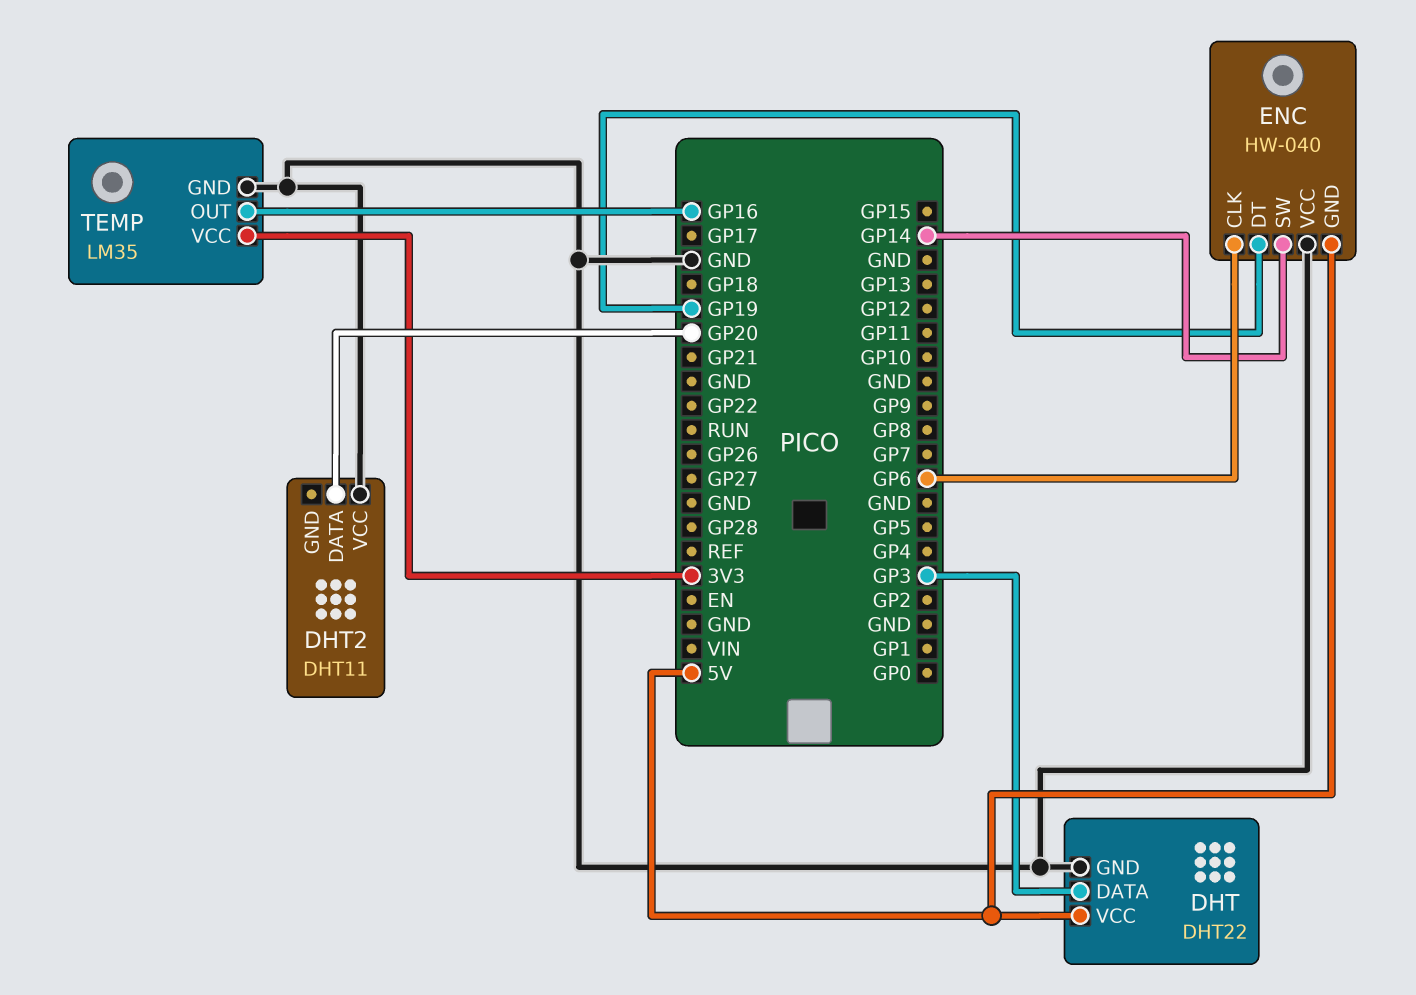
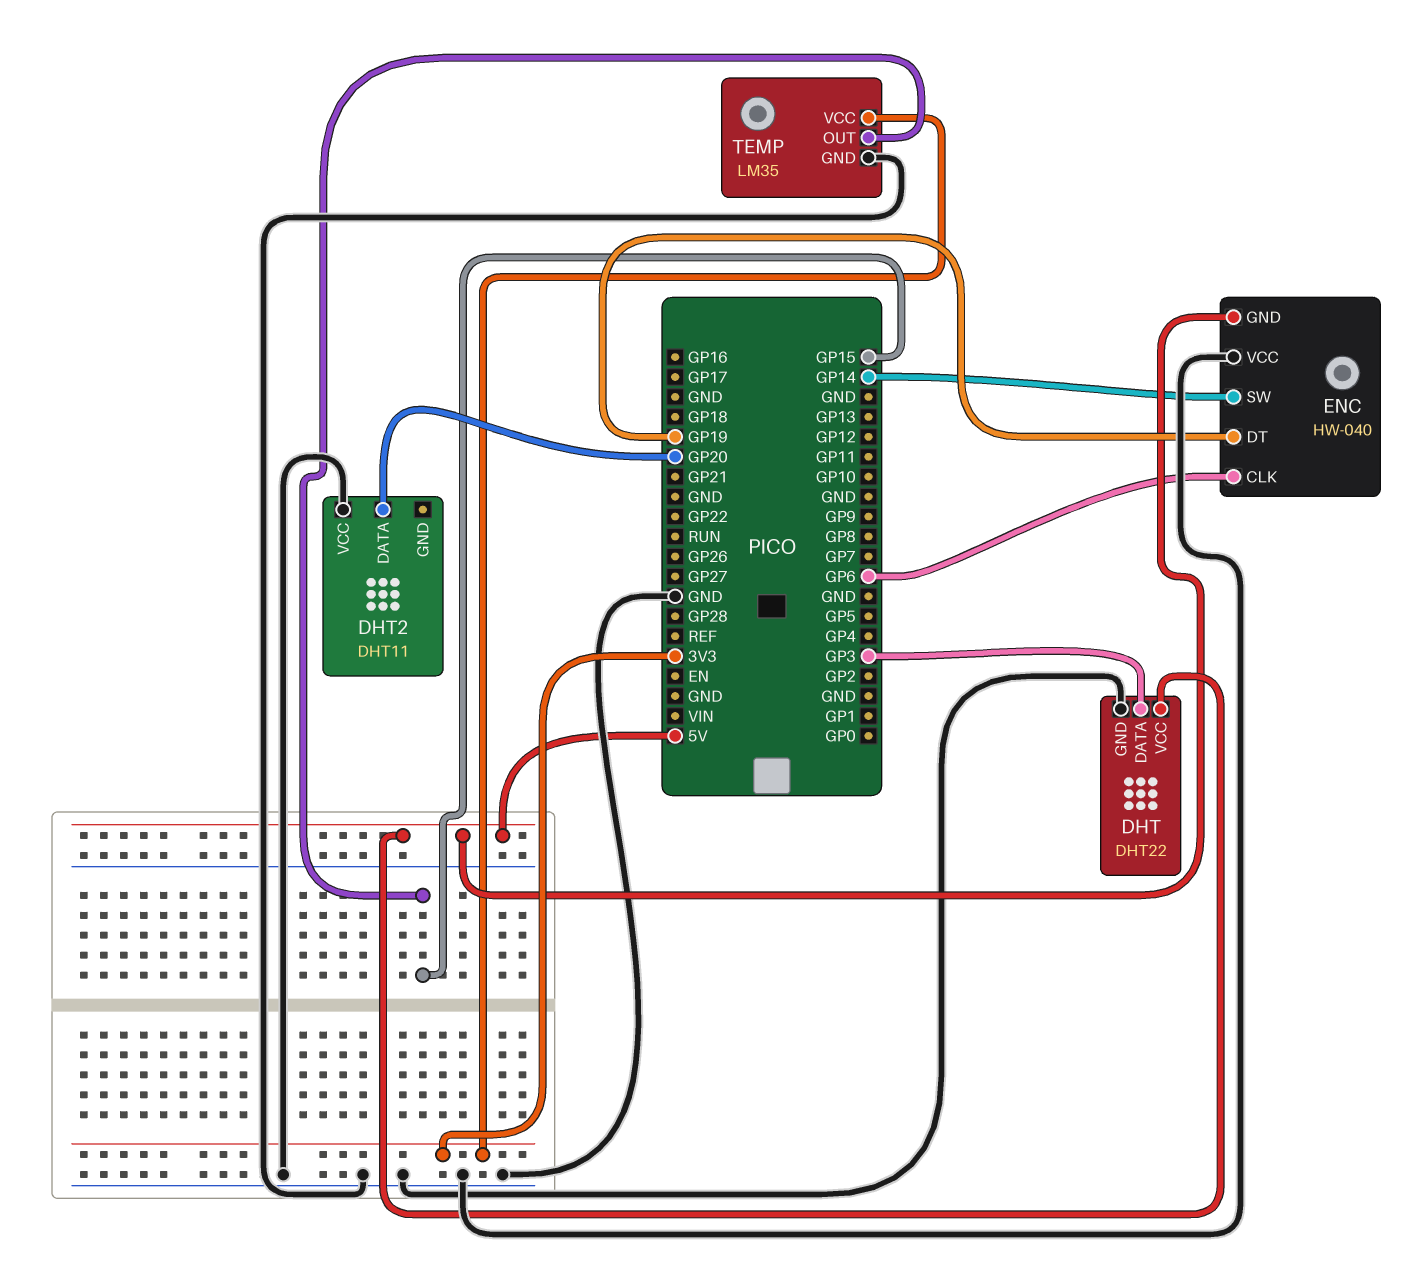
TEMP pin OUT: GP16 -> GP15

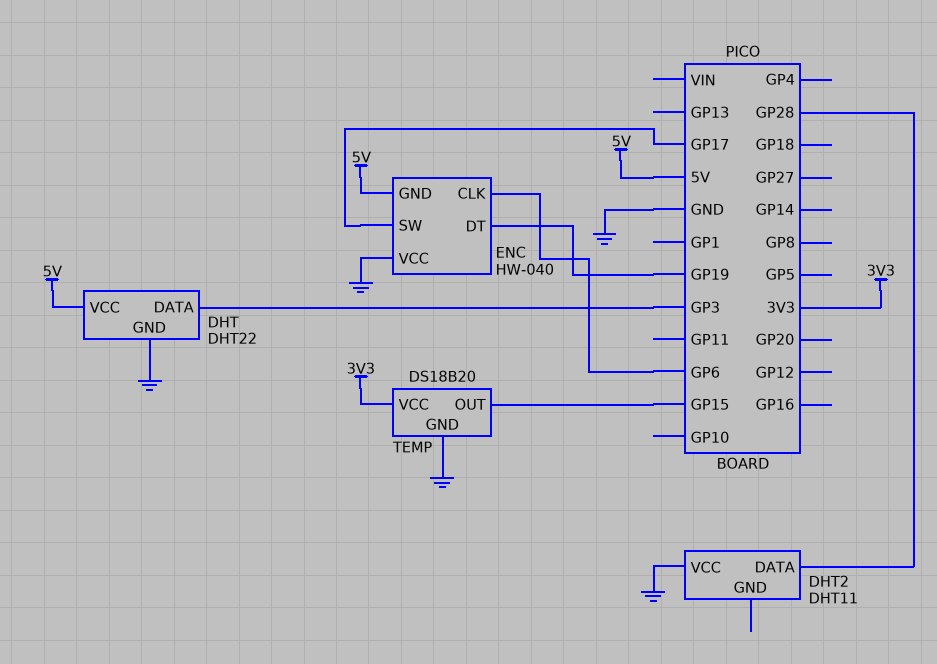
DHT2 pin DATA: GP20 -> GP28
ENC pin SW: GP14 -> GP17
TEMP: LM35 -> DS18B20

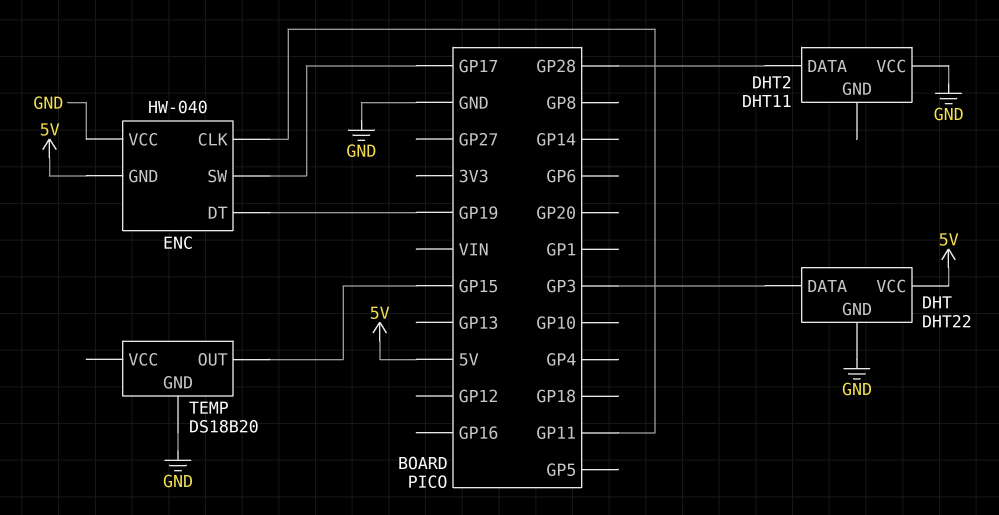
ENC pin CLK: GP6 -> GP11
TEMP pin VCC: 3V3 -> none

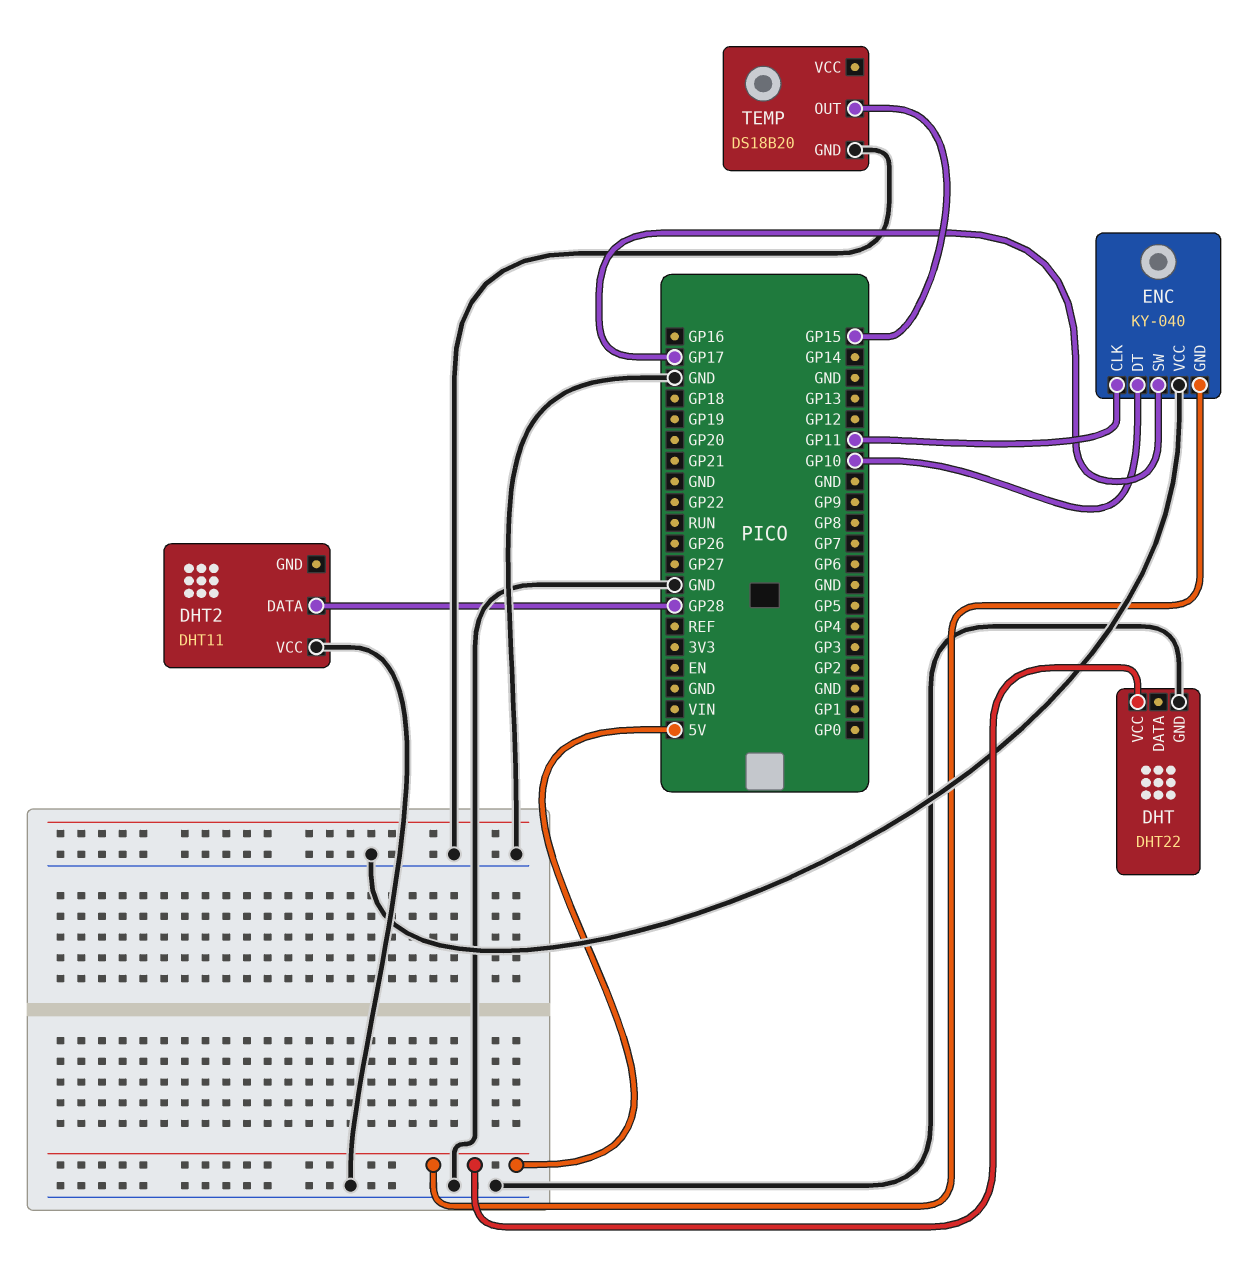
DHT pin DATA: GP3 -> none
ENC: HW-040 -> KY-040
ENC pin DT: GP19 -> GP10

